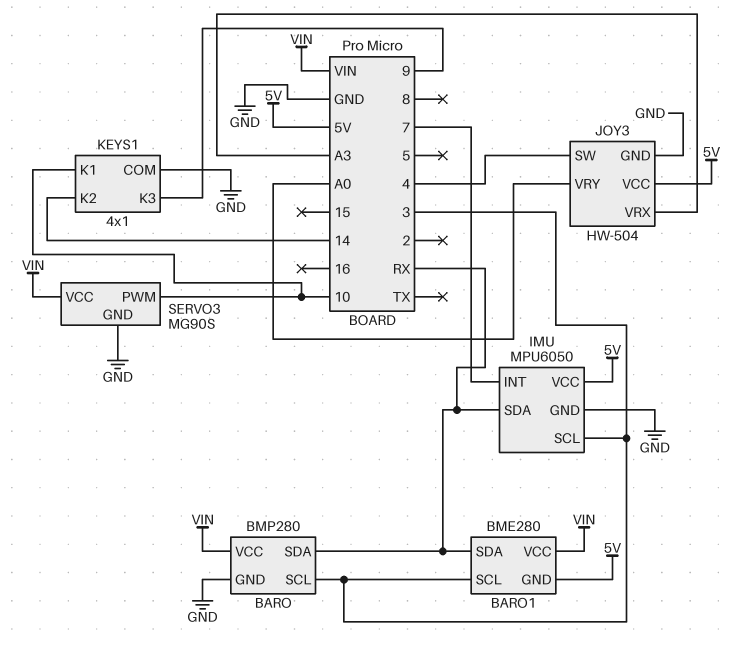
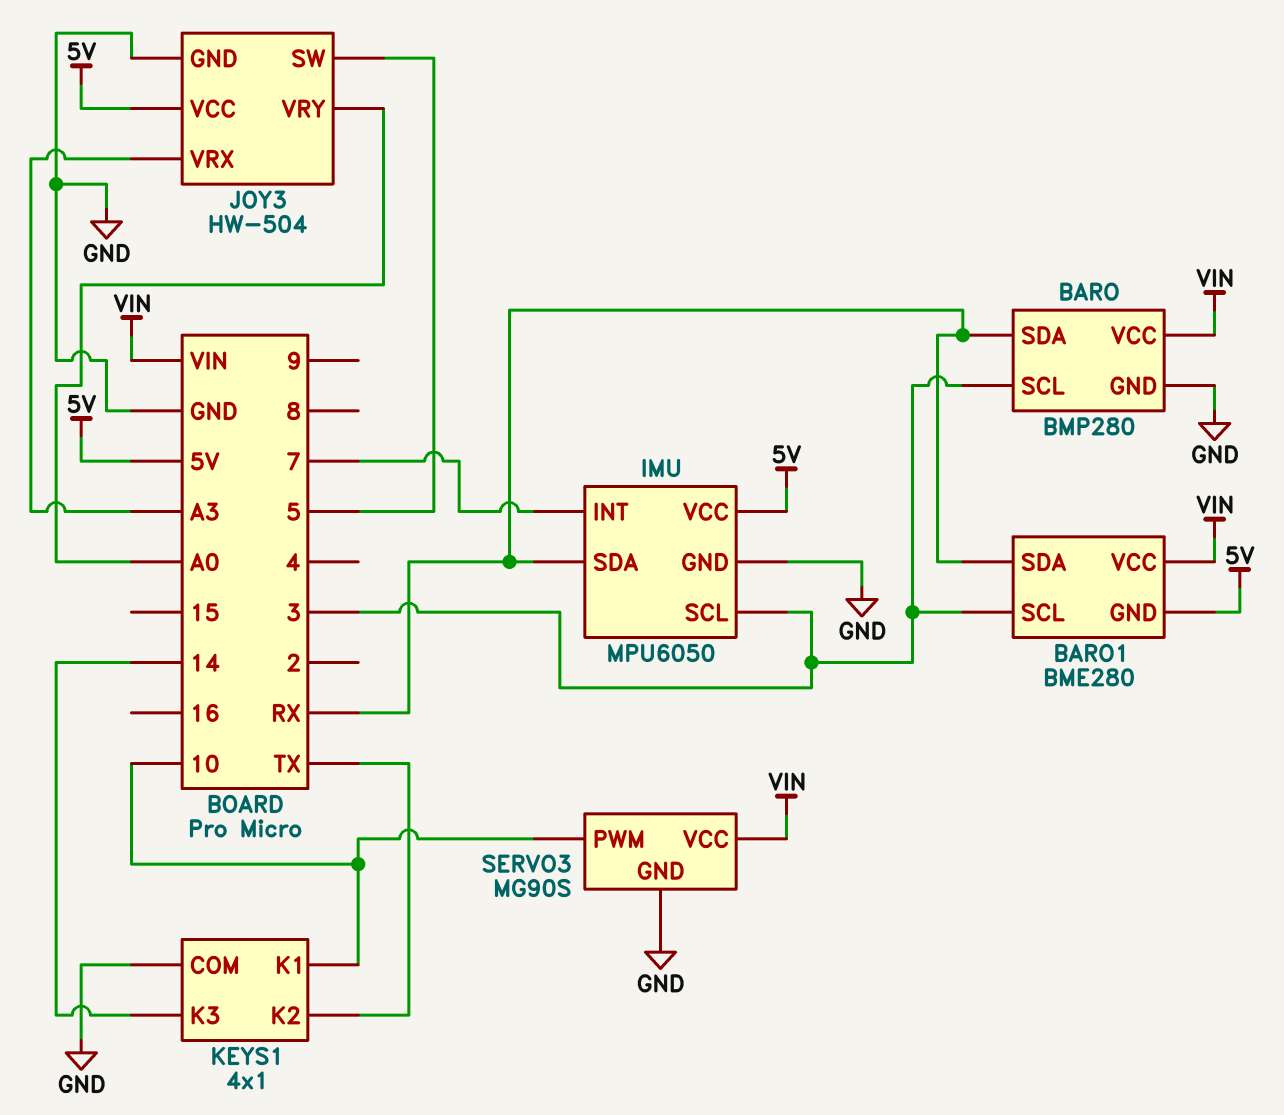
JOY3 pin SW: 4 -> 5
KEYS1 pin K2: 14 -> TX
KEYS1 pin K3: 9 -> 14

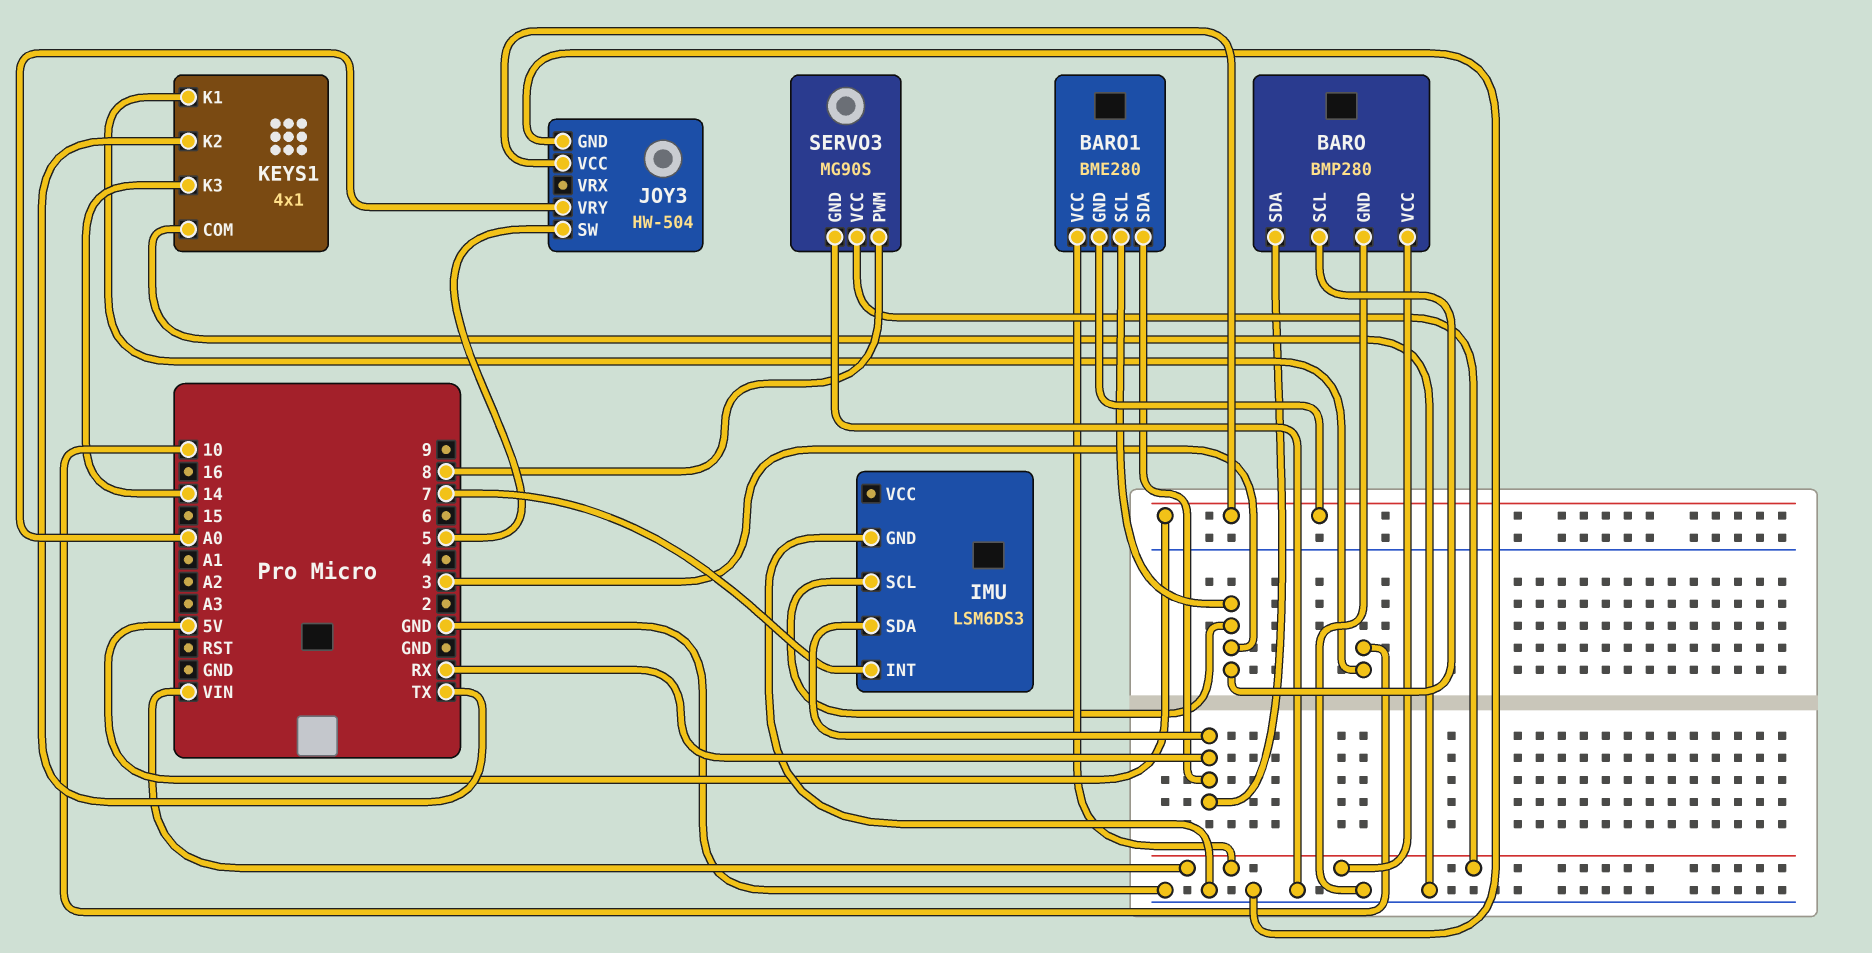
IMU: MPU6050 -> LSM6DS3
IMU pin VCC: 5V -> none
JOY3 pin VRX: A3 -> none
SERVO3 pin PWM: 10 -> 8

